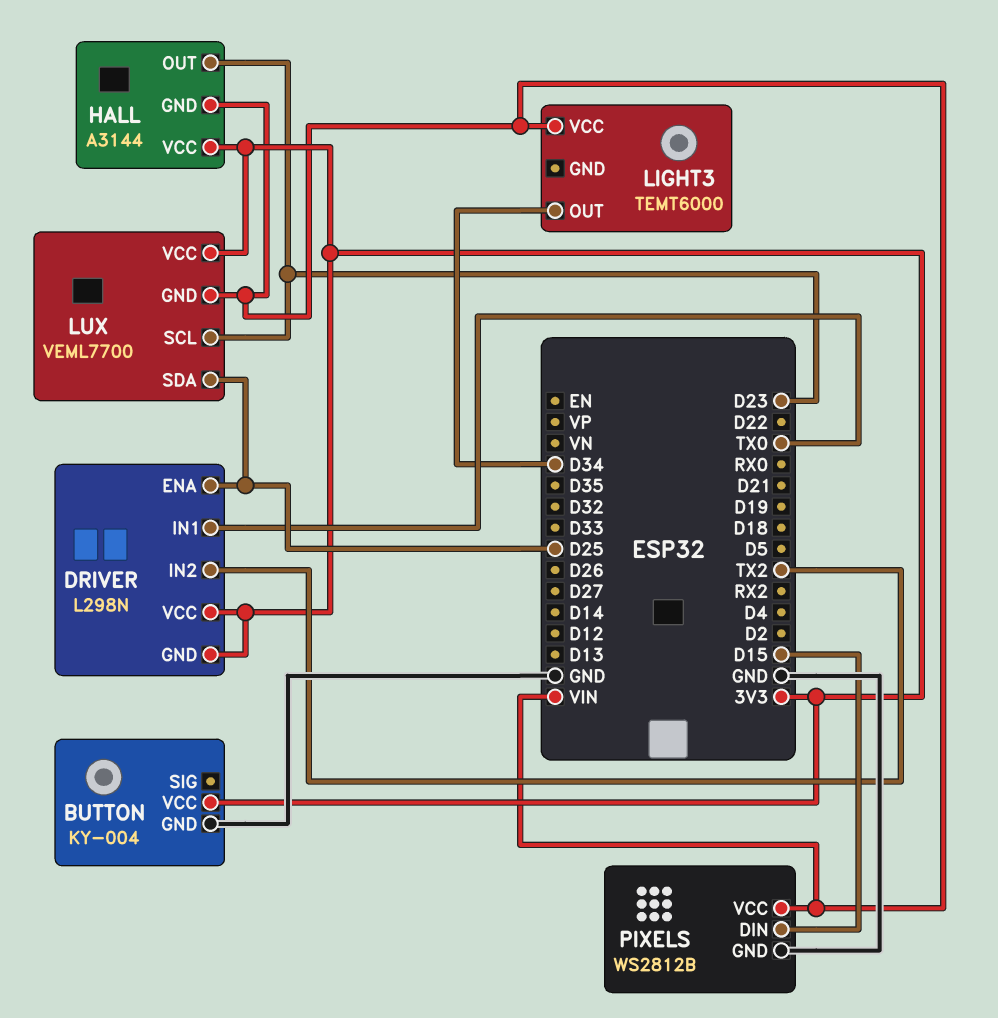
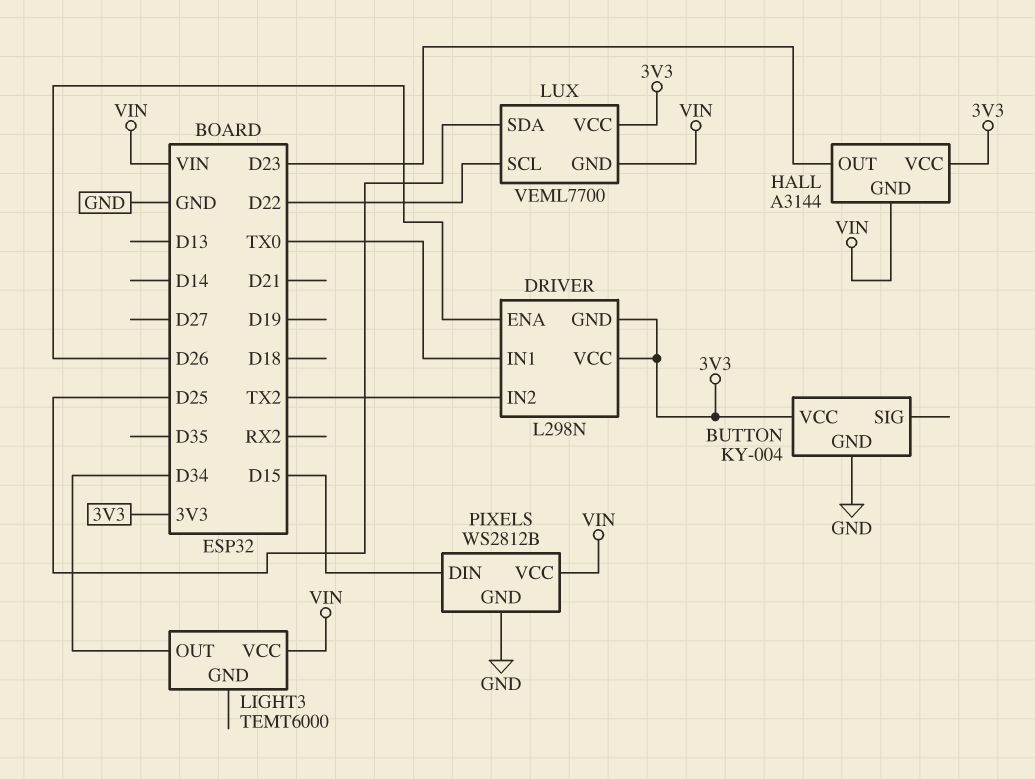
DRIVER pin ENA: D25 -> D26
LUX pin SCL: D23 -> D22

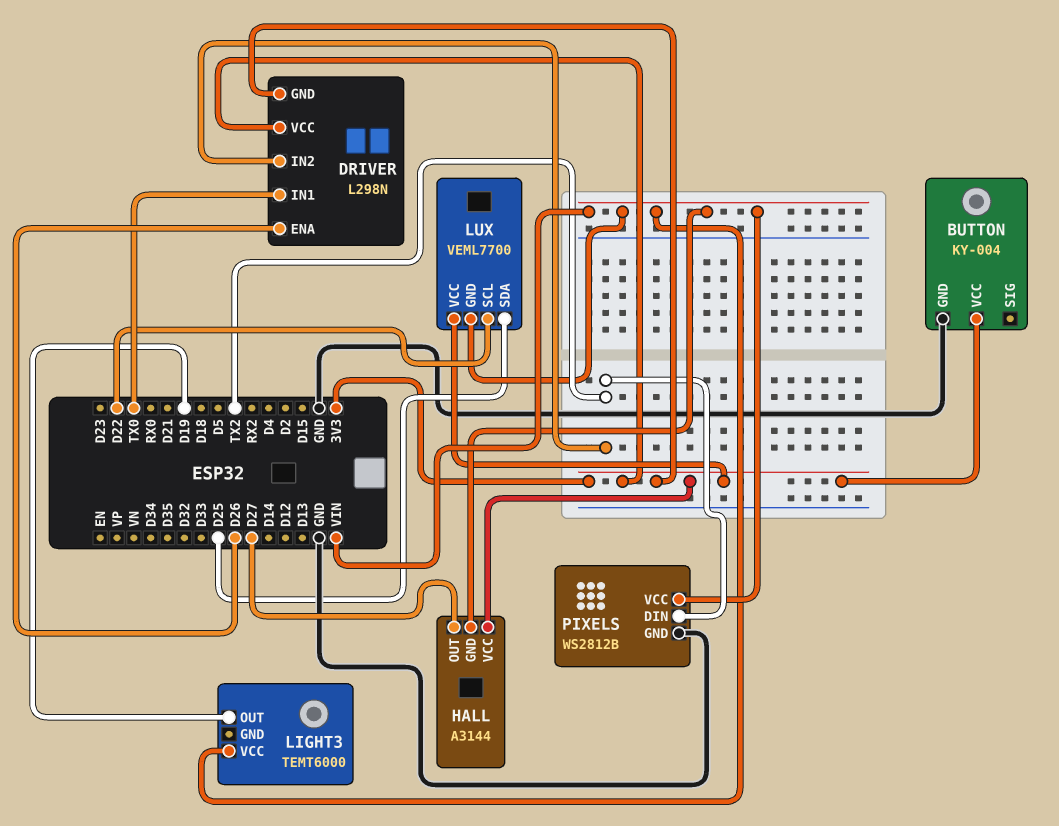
HALL pin OUT: D23 -> D27
LIGHT3 pin OUT: D34 -> D19
PIXELS pin DIN: D15 -> TX2

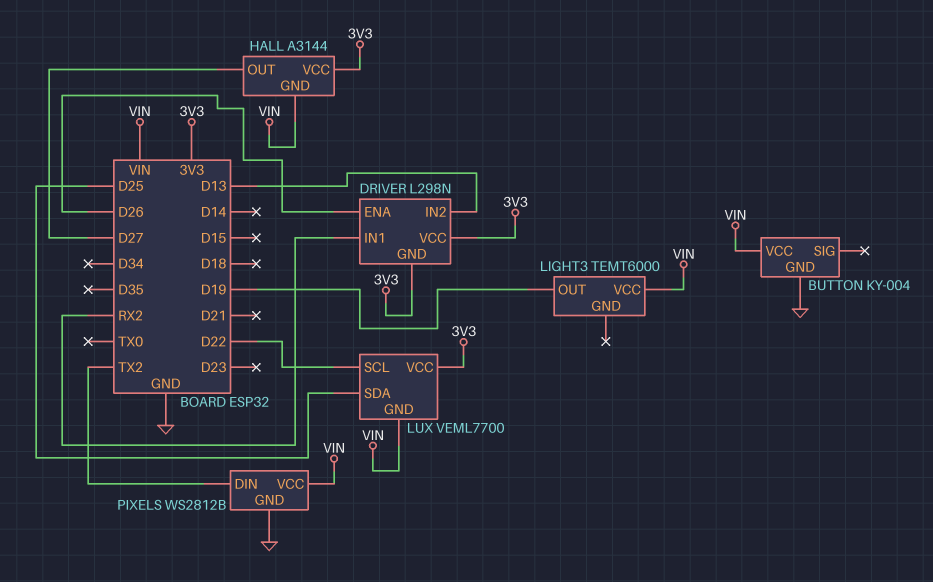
BUTTON pin VCC: 3V3 -> VIN
DRIVER pin IN1: TX0 -> RX2
DRIVER pin IN2: TX2 -> D13

